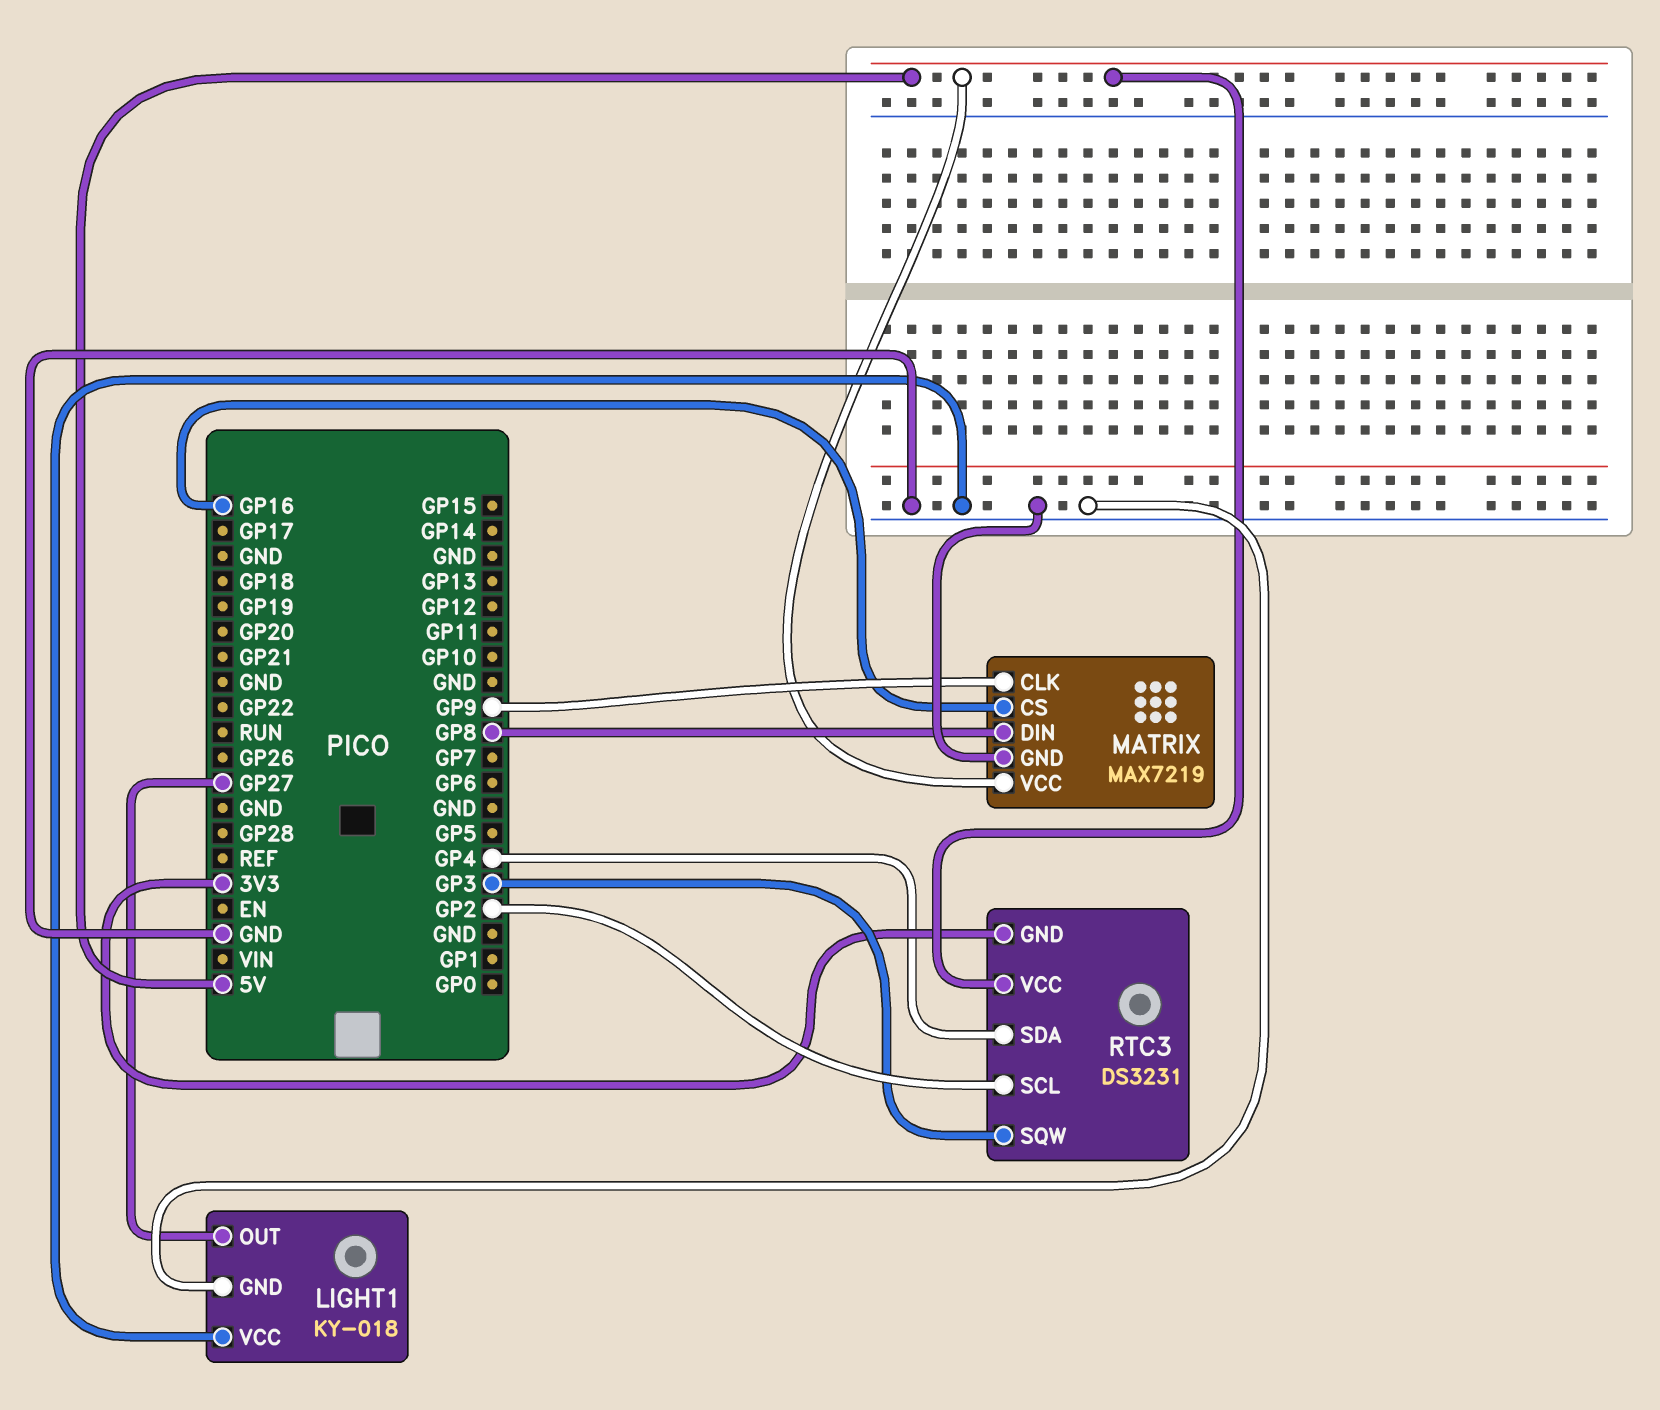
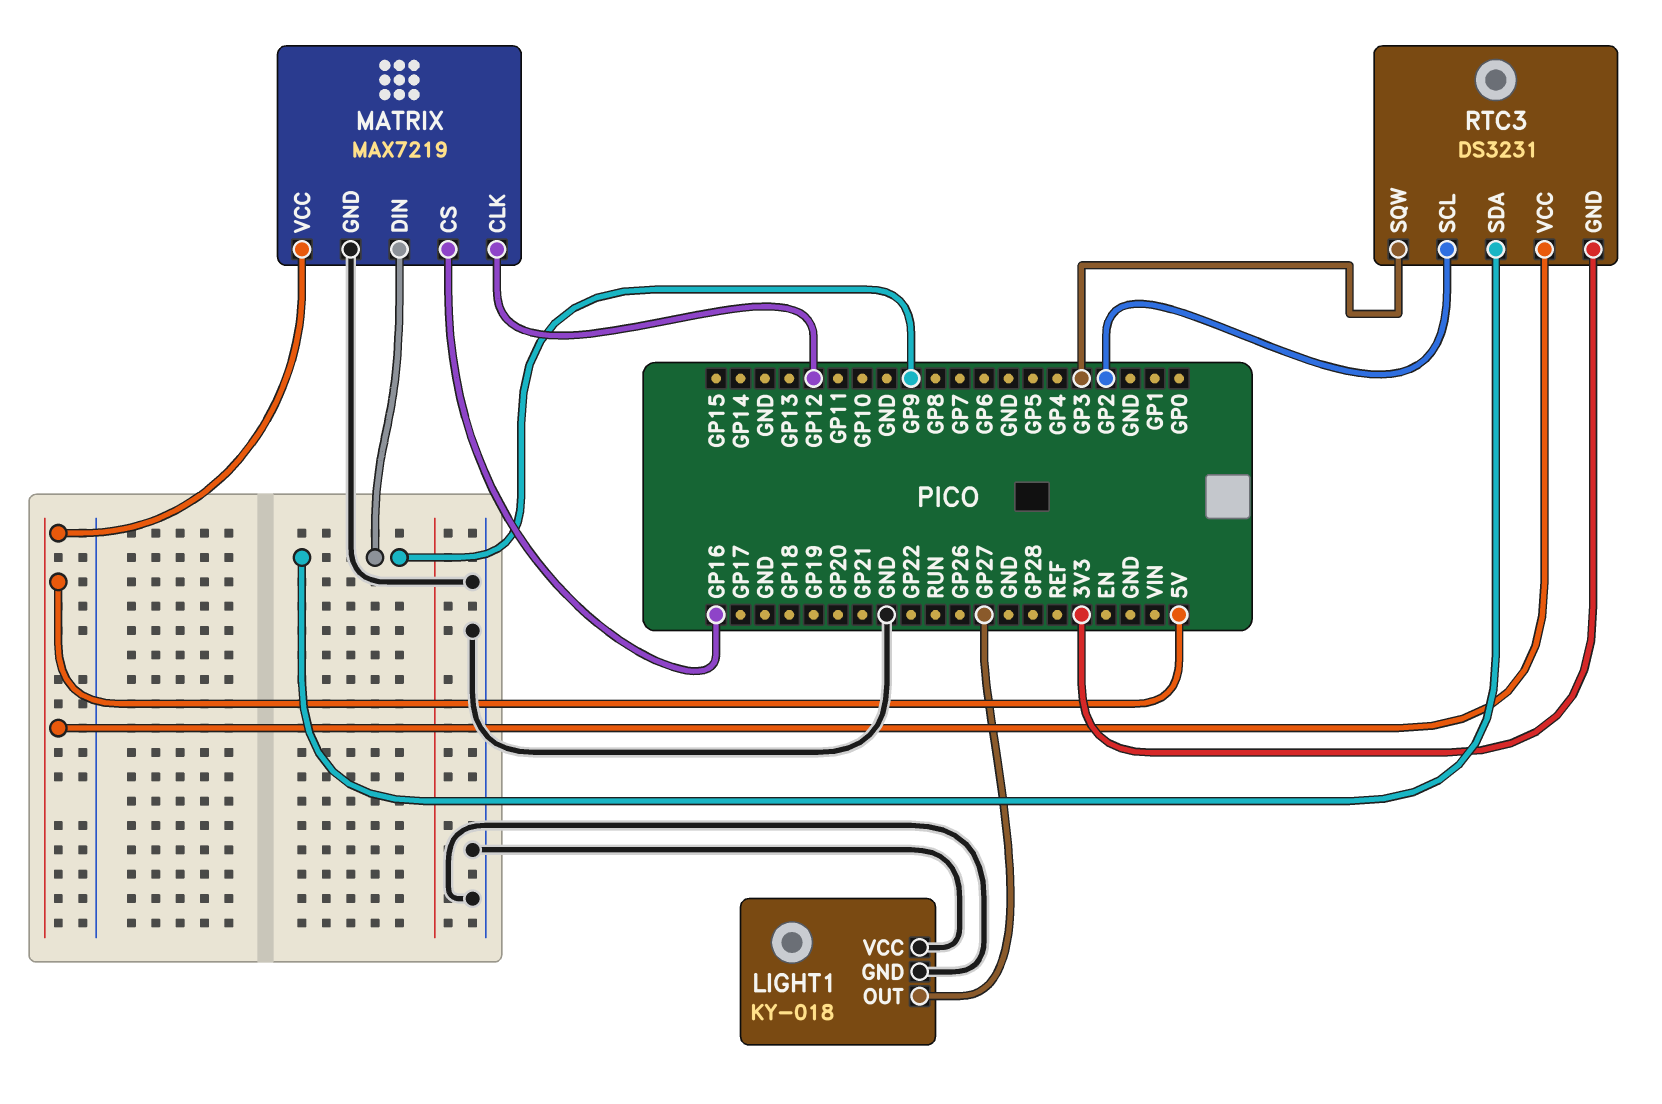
MATRIX pin CLK: GP9 -> GP12
MATRIX pin DIN: GP8 -> GP9
RTC3 pin SDA: GP4 -> GP9

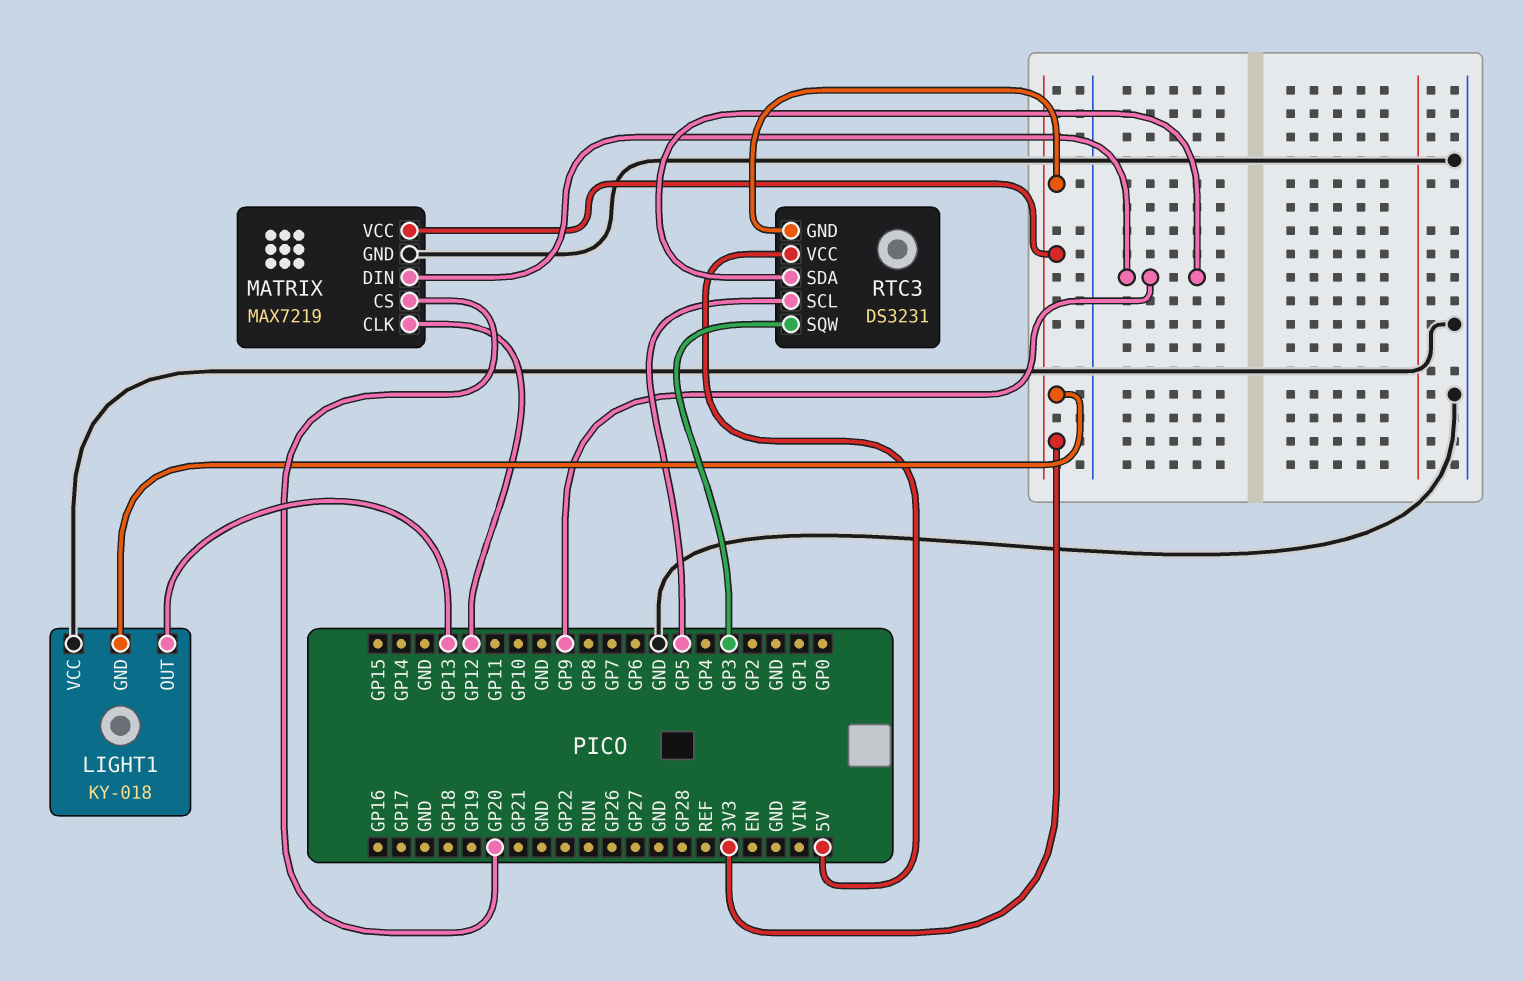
LIGHT1 pin GND: GND -> 3V3
LIGHT1 pin OUT: GP27 -> GP13
MATRIX pin CS: GP16 -> GP20
MATRIX pin VCC: 5V -> 3V3
RTC3 pin SCL: GP2 -> GP5

